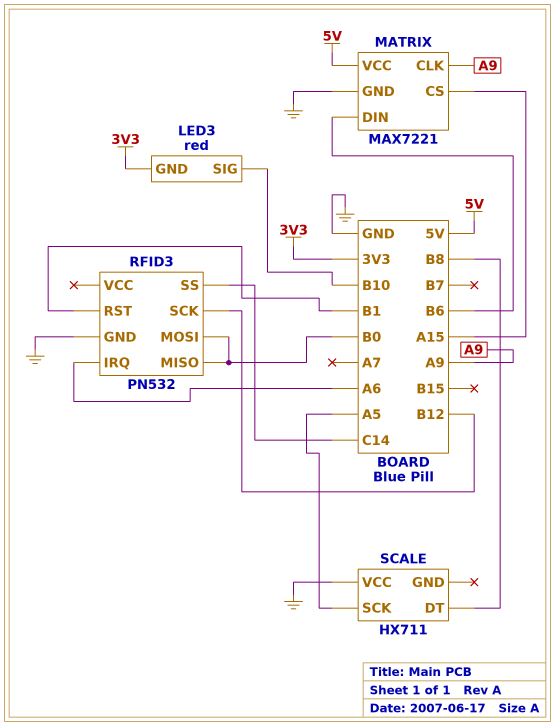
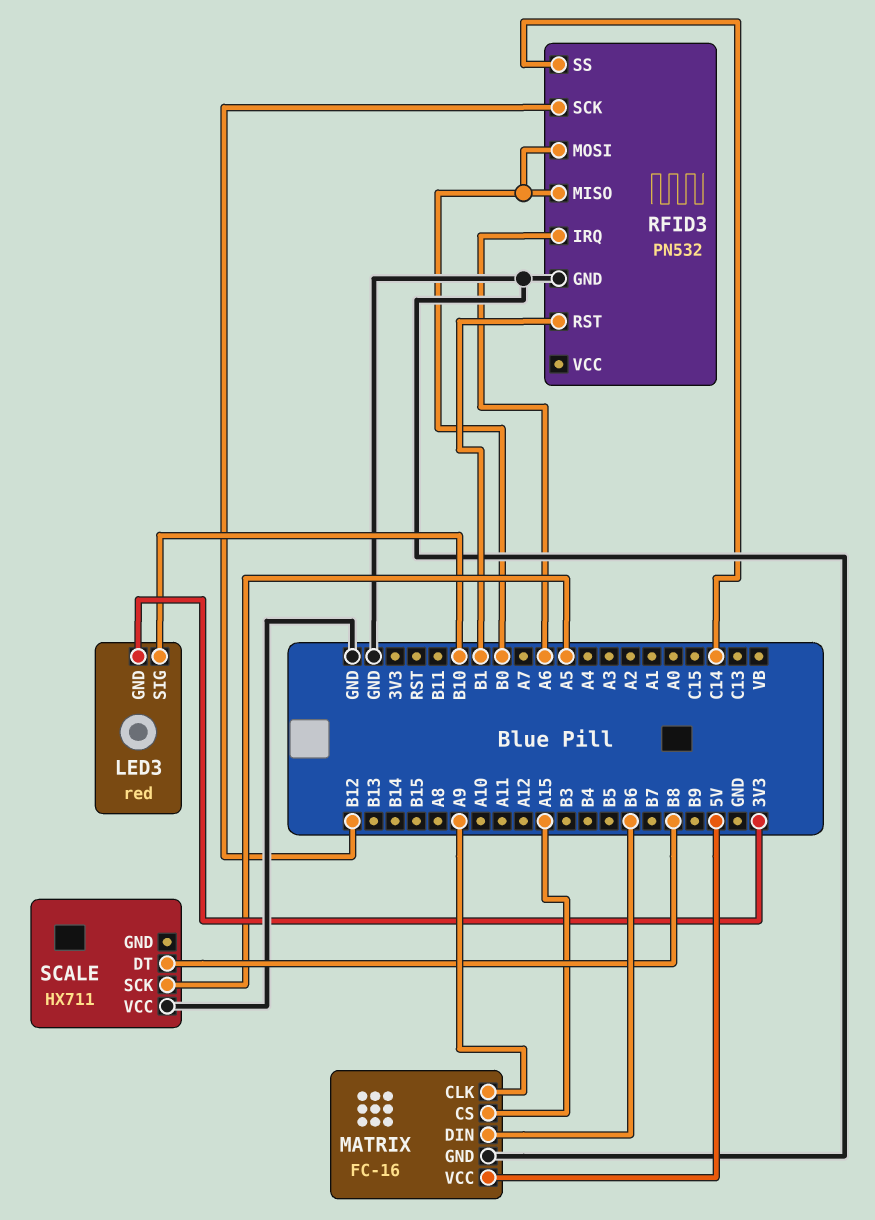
MATRIX: MAX7221 -> FC-16

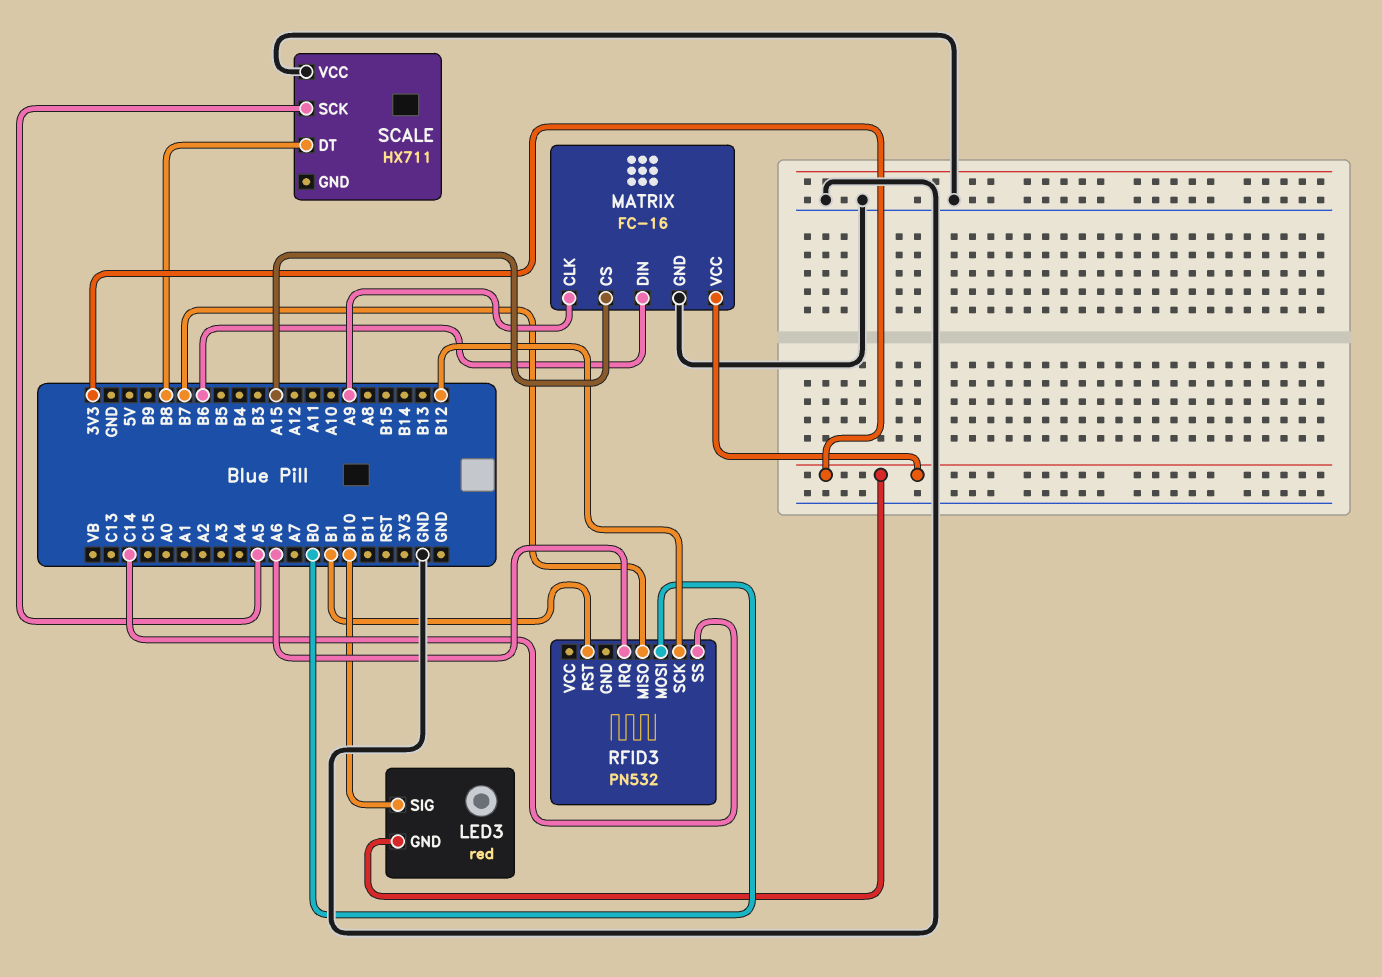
MATRIX pin VCC: 5V -> 3V3
RFID3 pin GND: GND -> none
RFID3 pin MISO: B0 -> B7

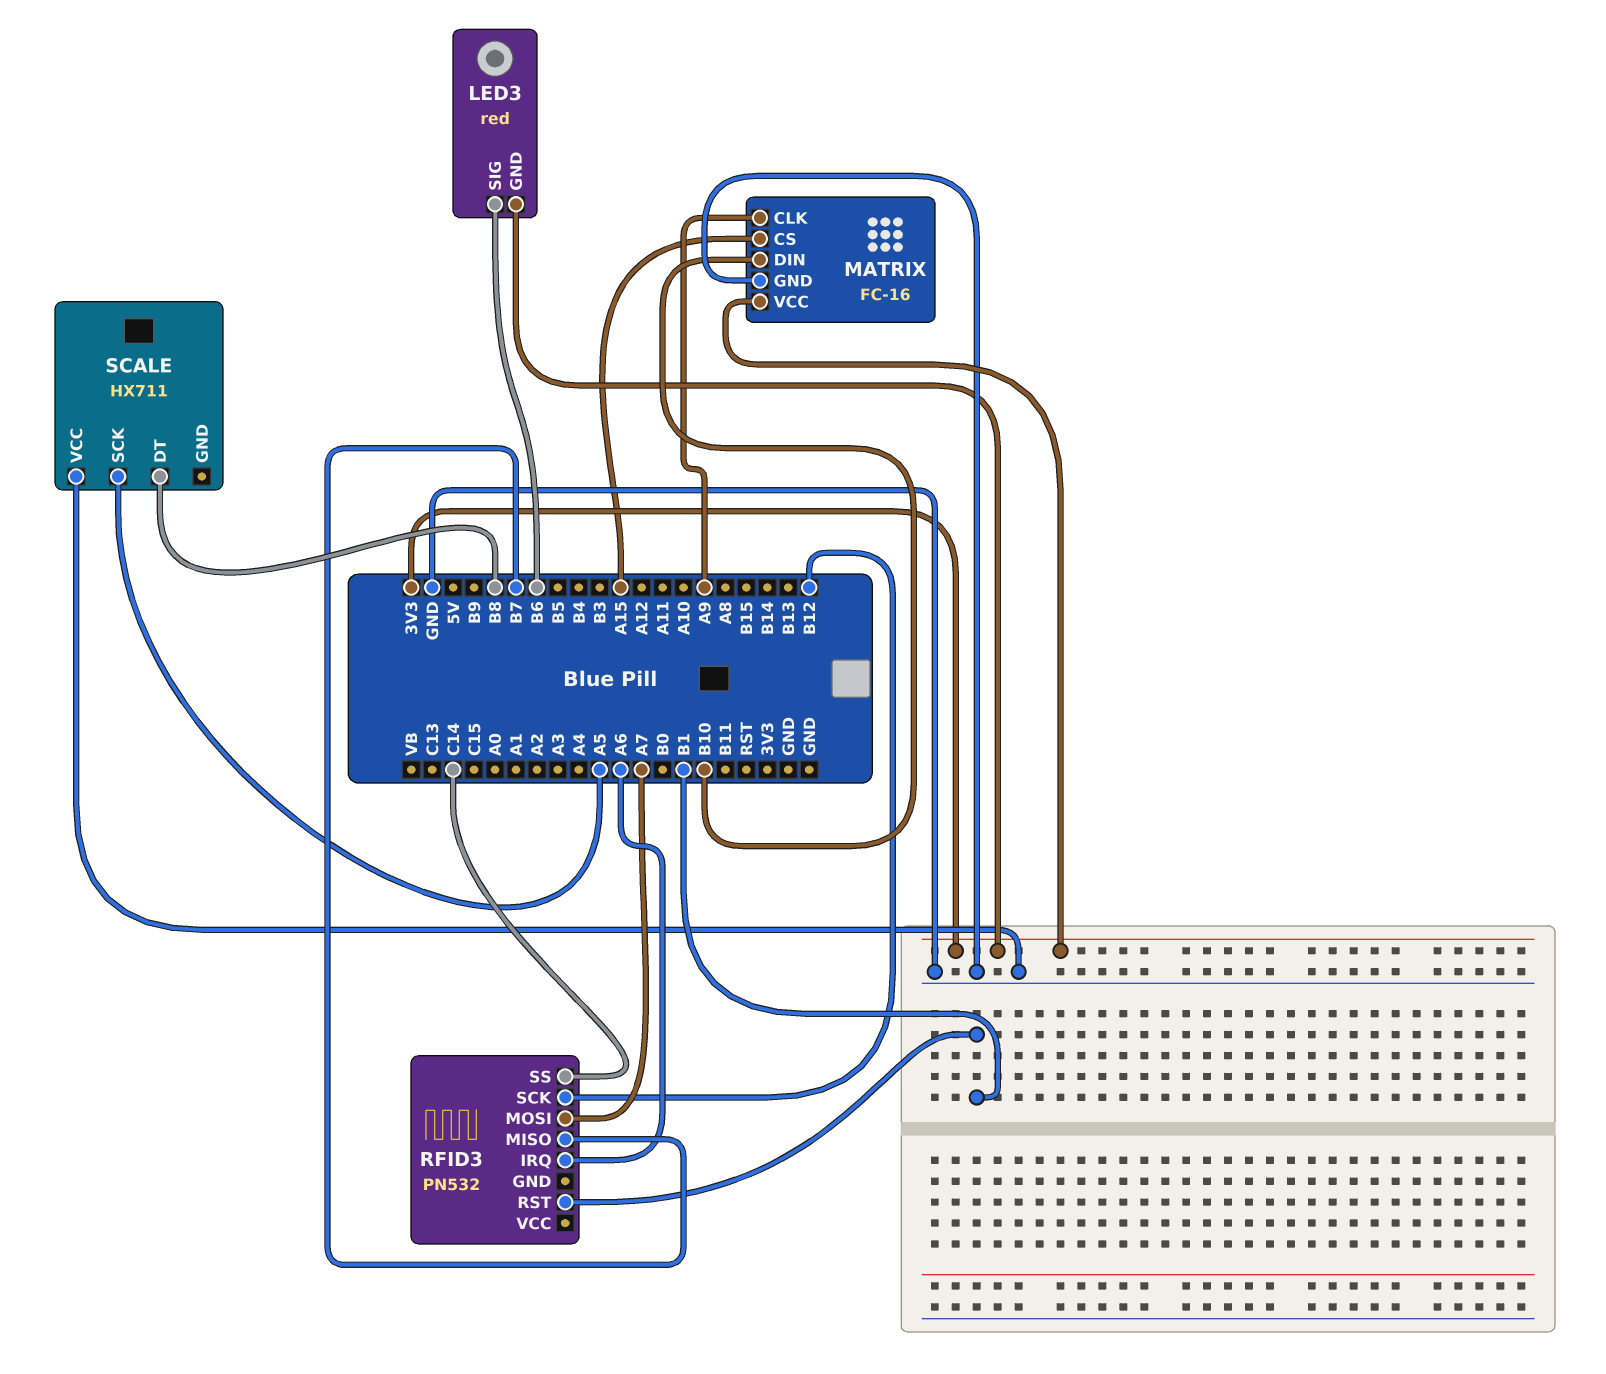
LED3 pin SIG: B10 -> B6
MATRIX pin DIN: B6 -> B10
RFID3 pin MOSI: B0 -> A7

